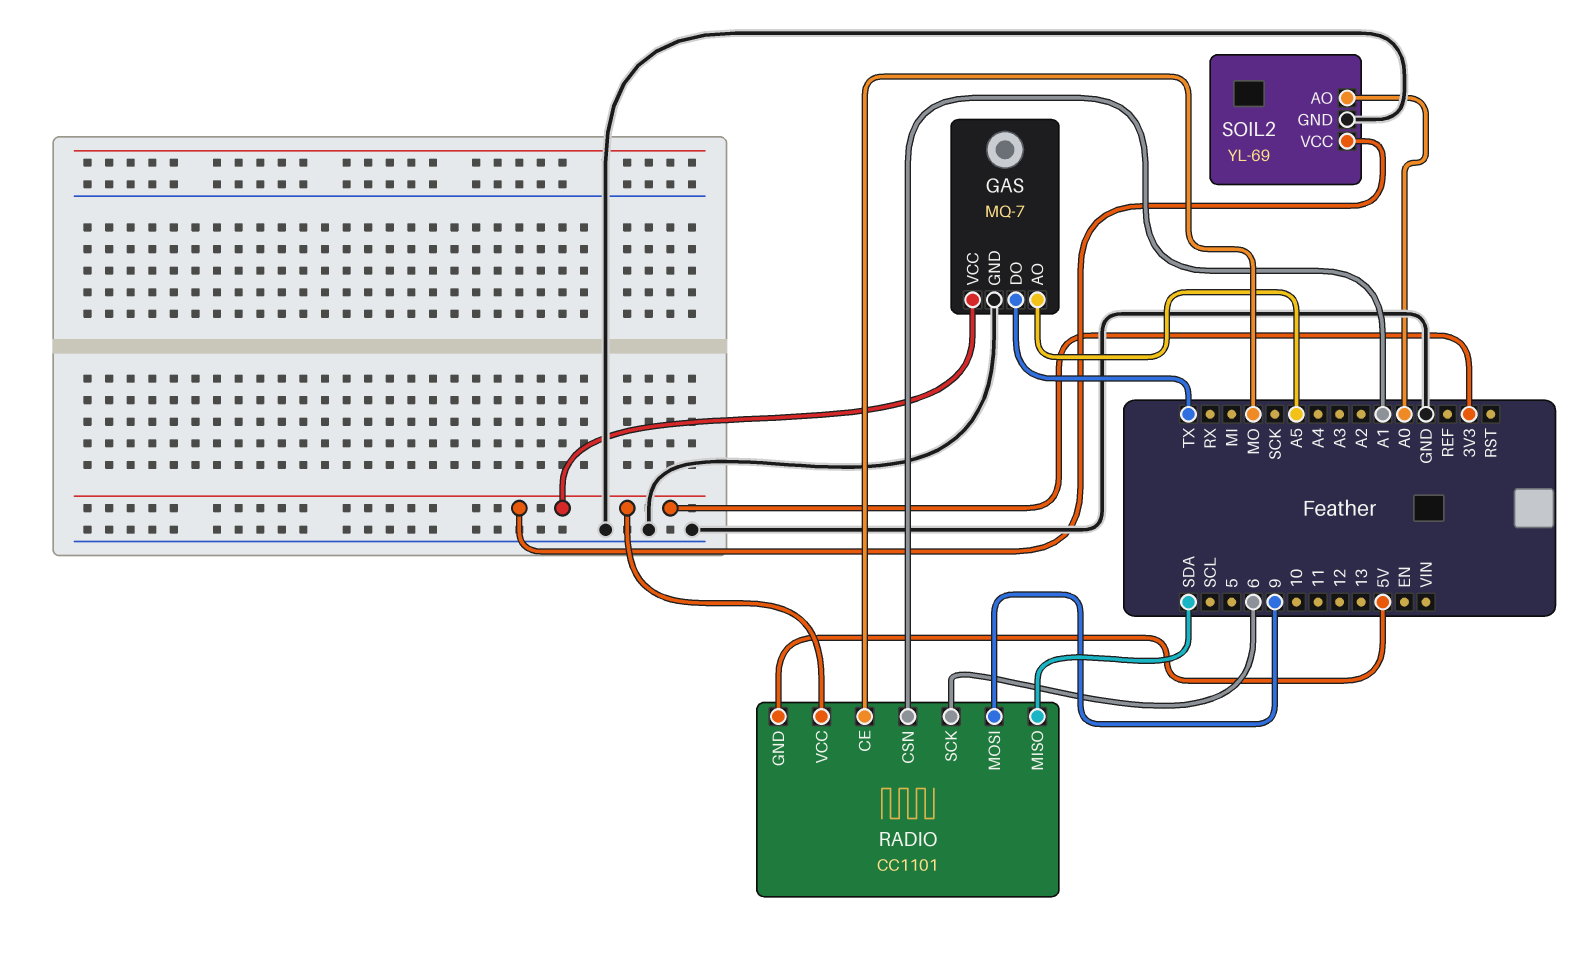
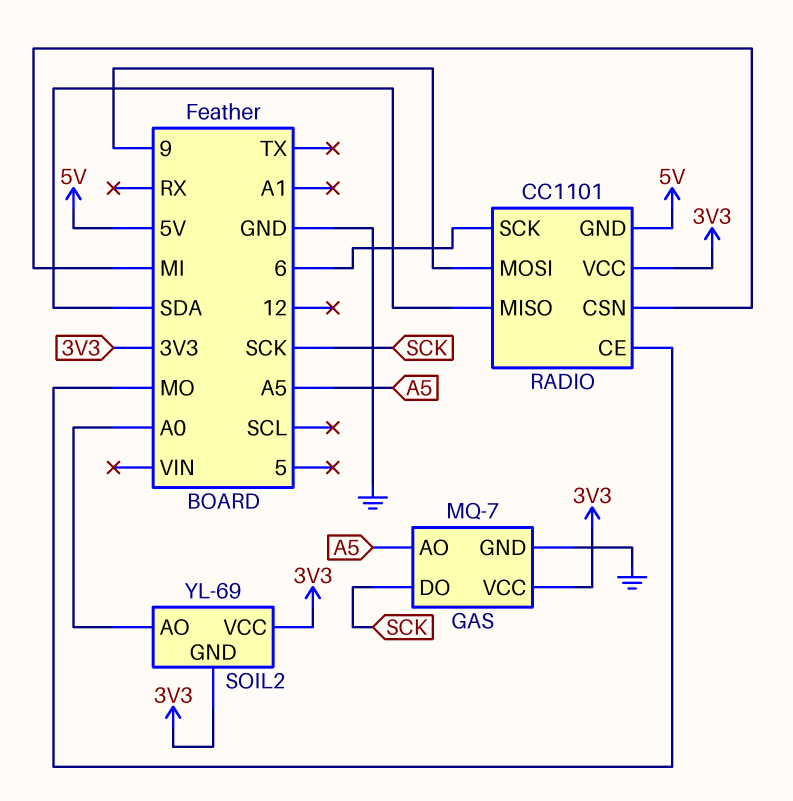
GAS pin DO: TX -> SCK
RADIO pin CSN: A1 -> MI
SOIL2 pin GND: GND -> 3V3

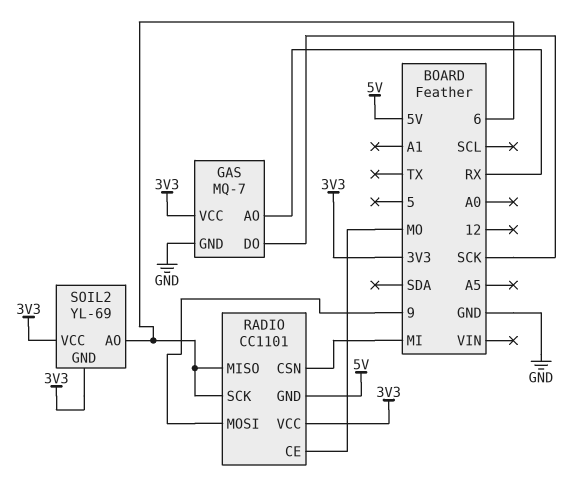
GAS pin AO: A5 -> RX
RADIO pin MISO: SDA -> 6
SOIL2 pin AO: A0 -> 6

